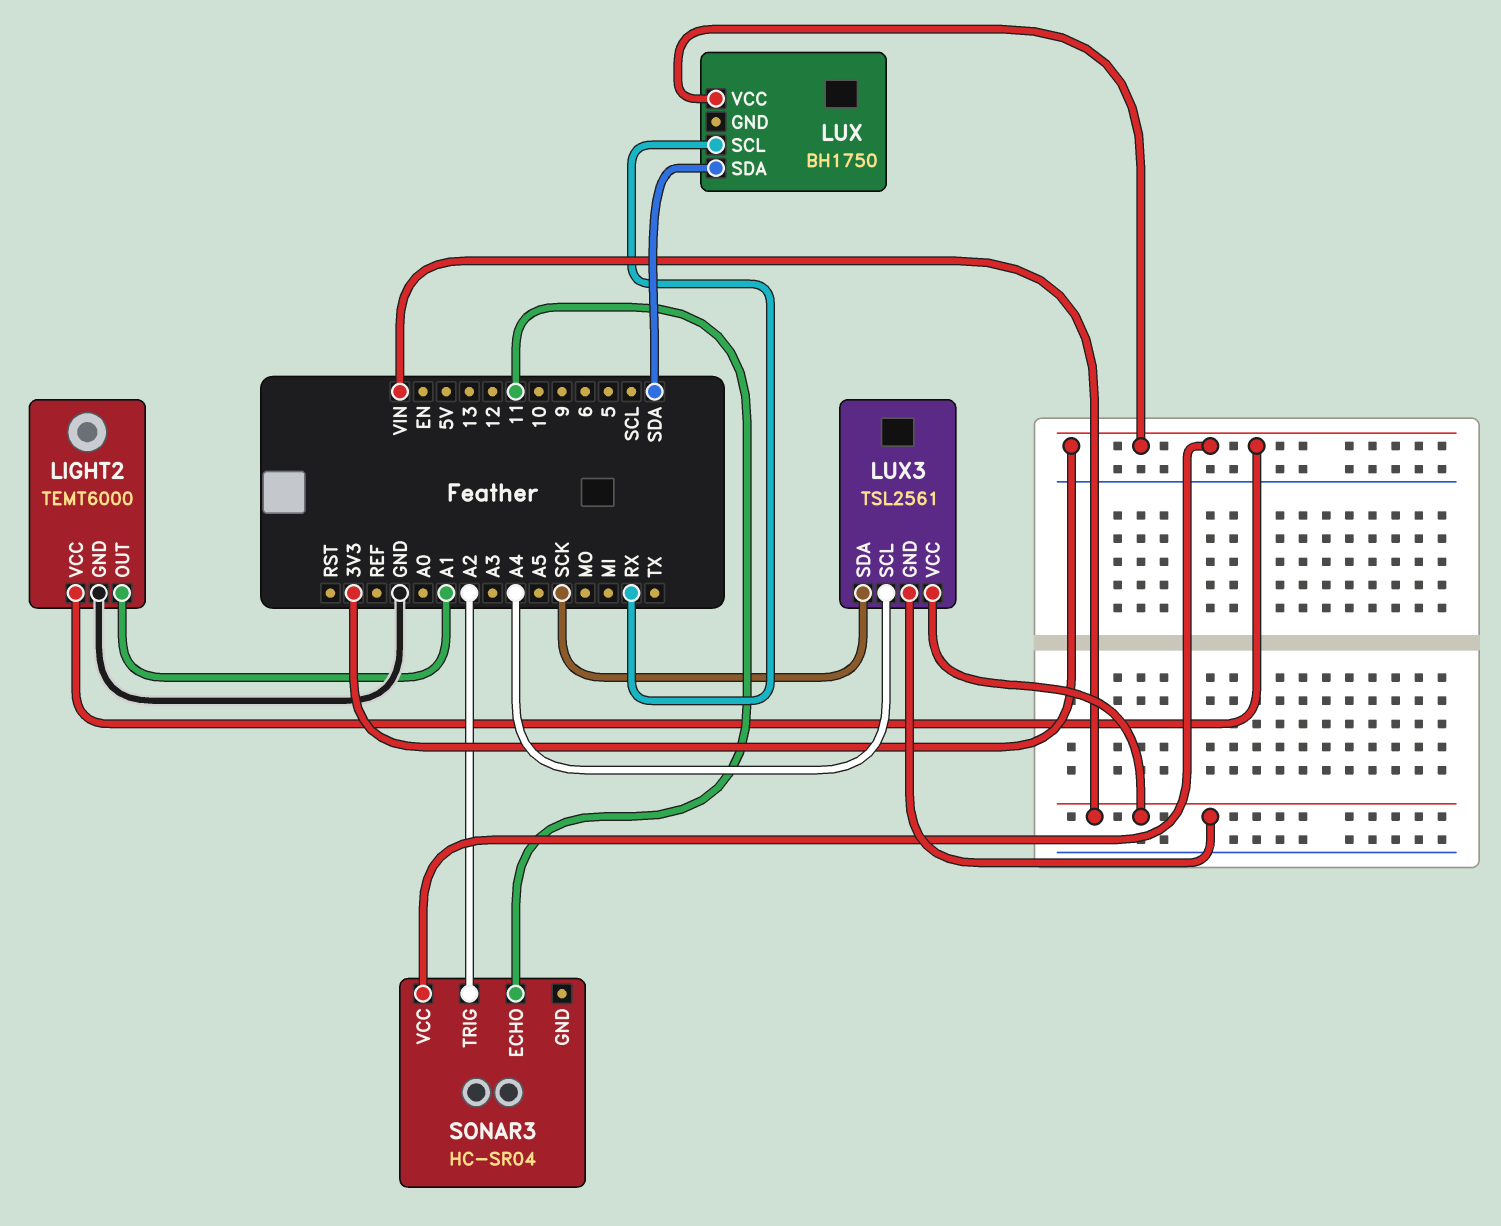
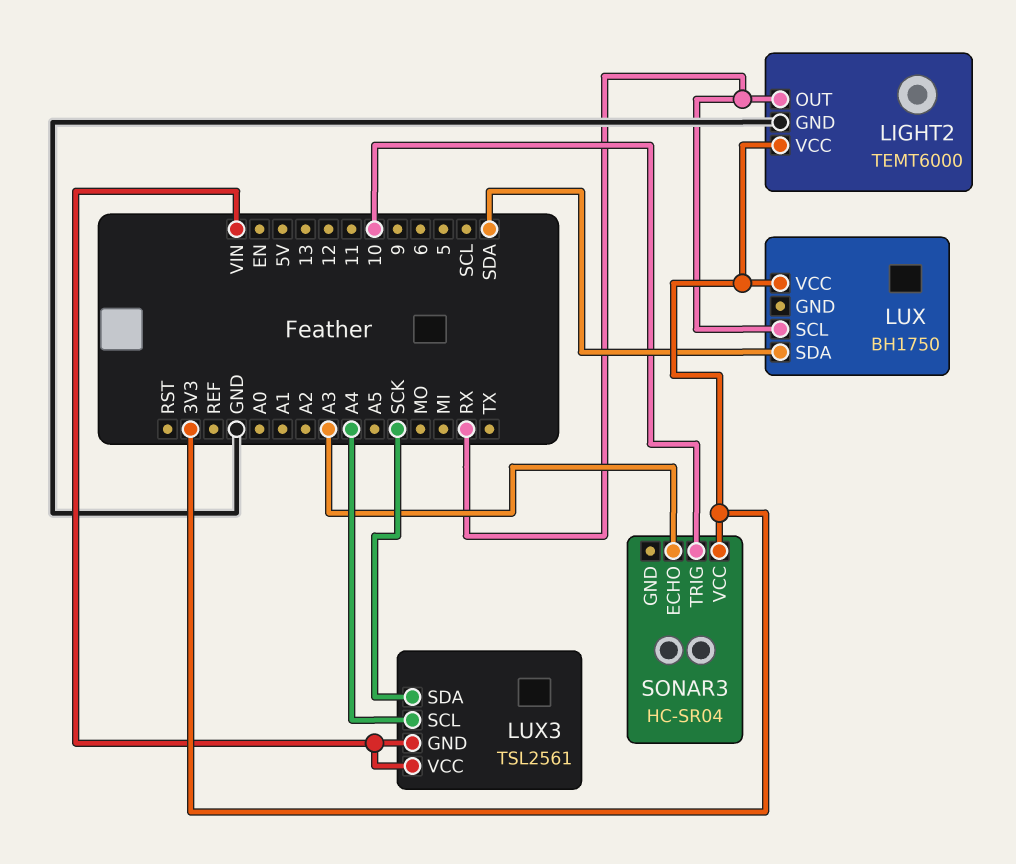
LIGHT2 pin OUT: A1 -> RX
SONAR3 pin ECHO: 11 -> A3
SONAR3 pin TRIG: A2 -> 10

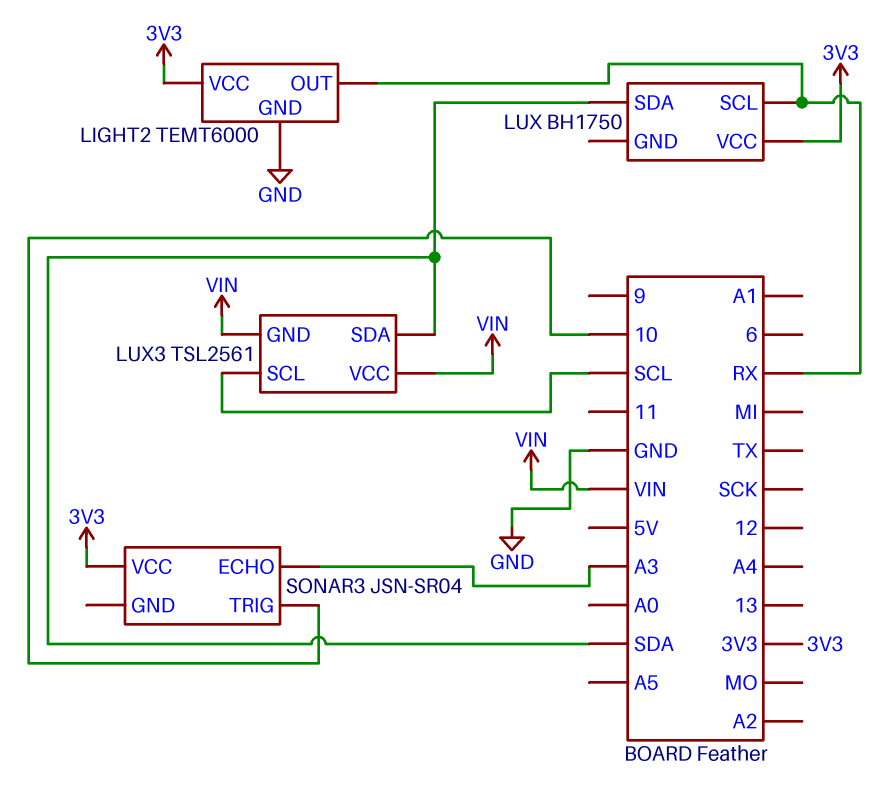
LUX3 pin SCL: A4 -> SCL
LUX3 pin SDA: SCK -> SDA
SONAR3: HC-SR04 -> JSN-SR04

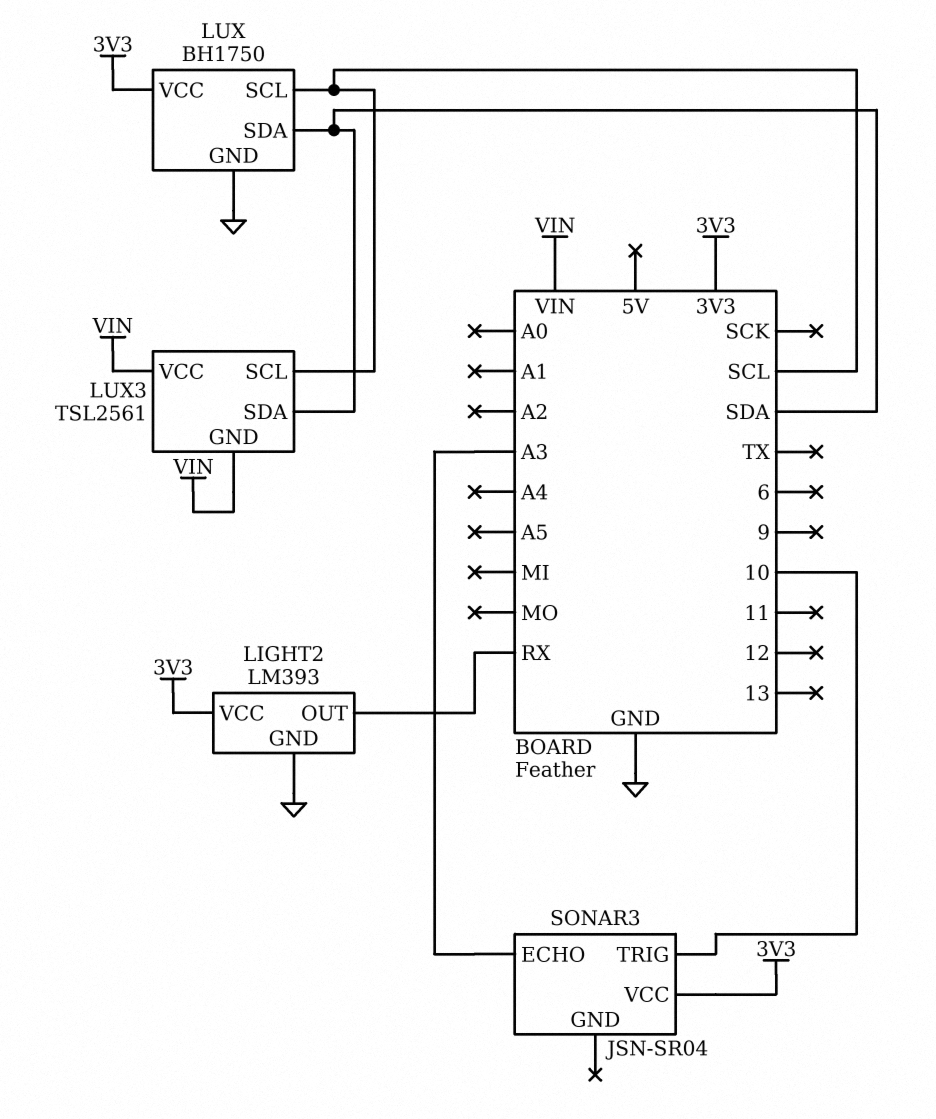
LIGHT2: TEMT6000 -> LM393
LUX pin GND: none -> GND
LUX pin SCL: RX -> SCL

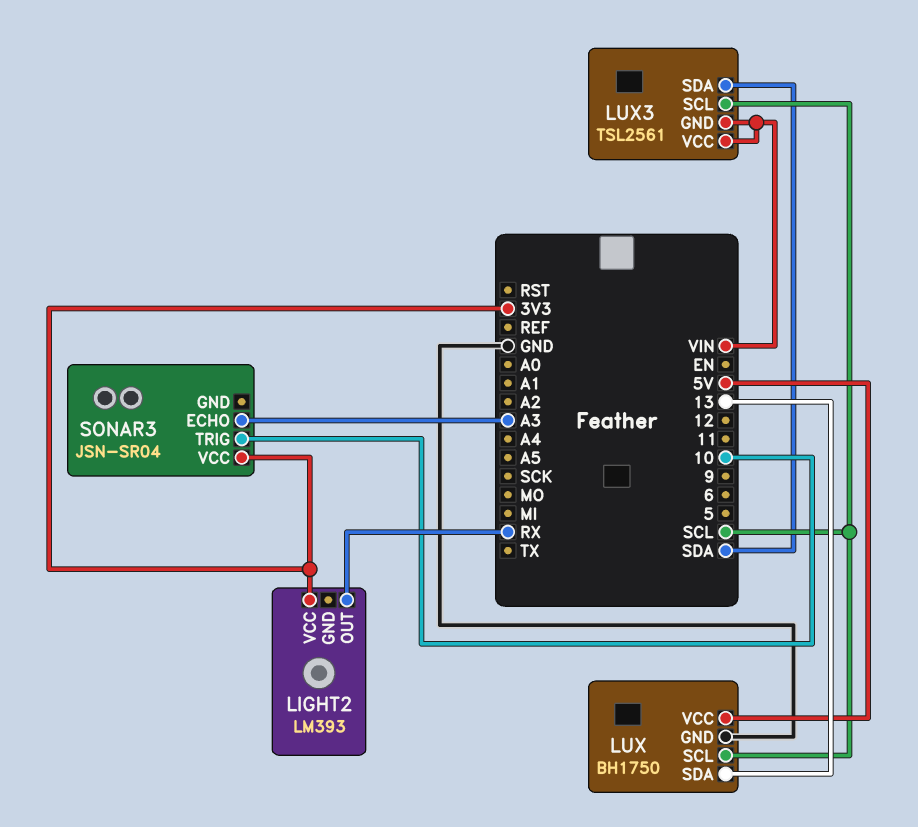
LIGHT2 pin GND: GND -> none
LUX pin SDA: SDA -> 13
LUX pin VCC: 3V3 -> 5V

